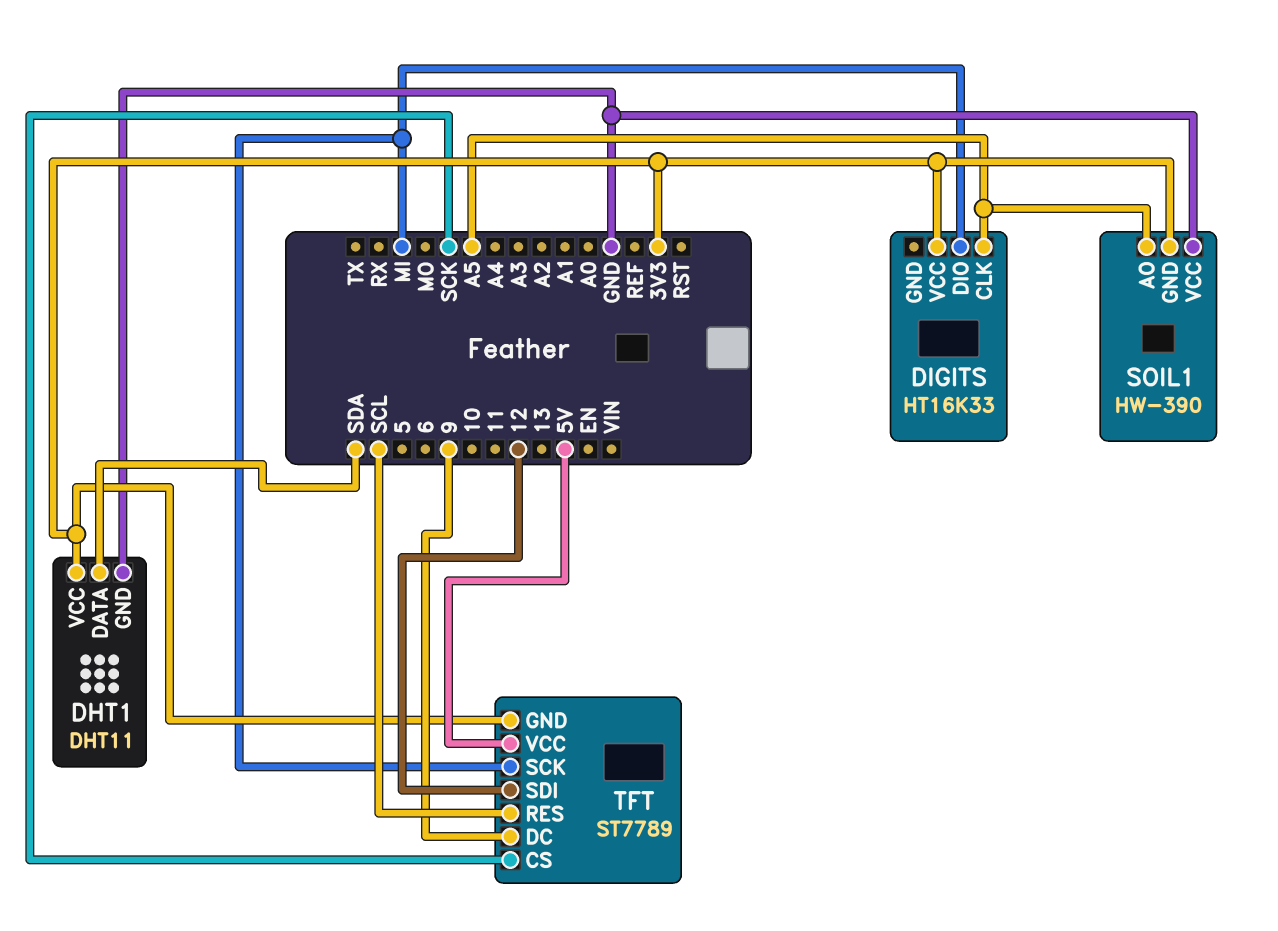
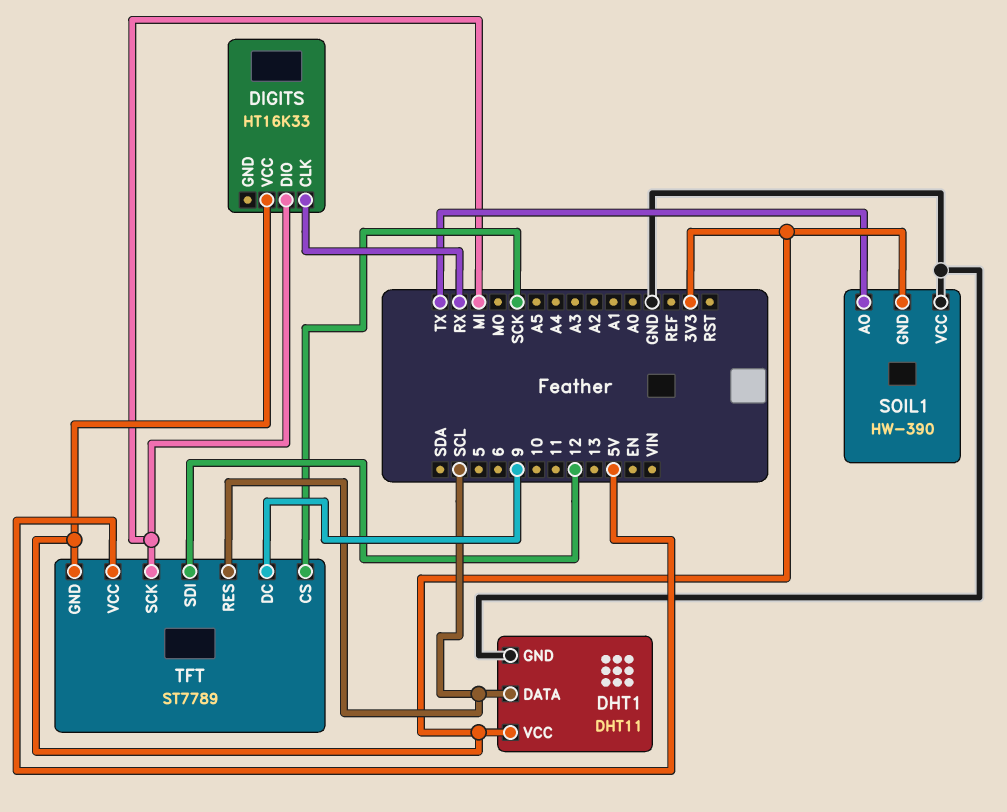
DHT1 pin DATA: SDA -> SCL
DIGITS pin CLK: A5 -> RX
SOIL1 pin AO: A5 -> TX

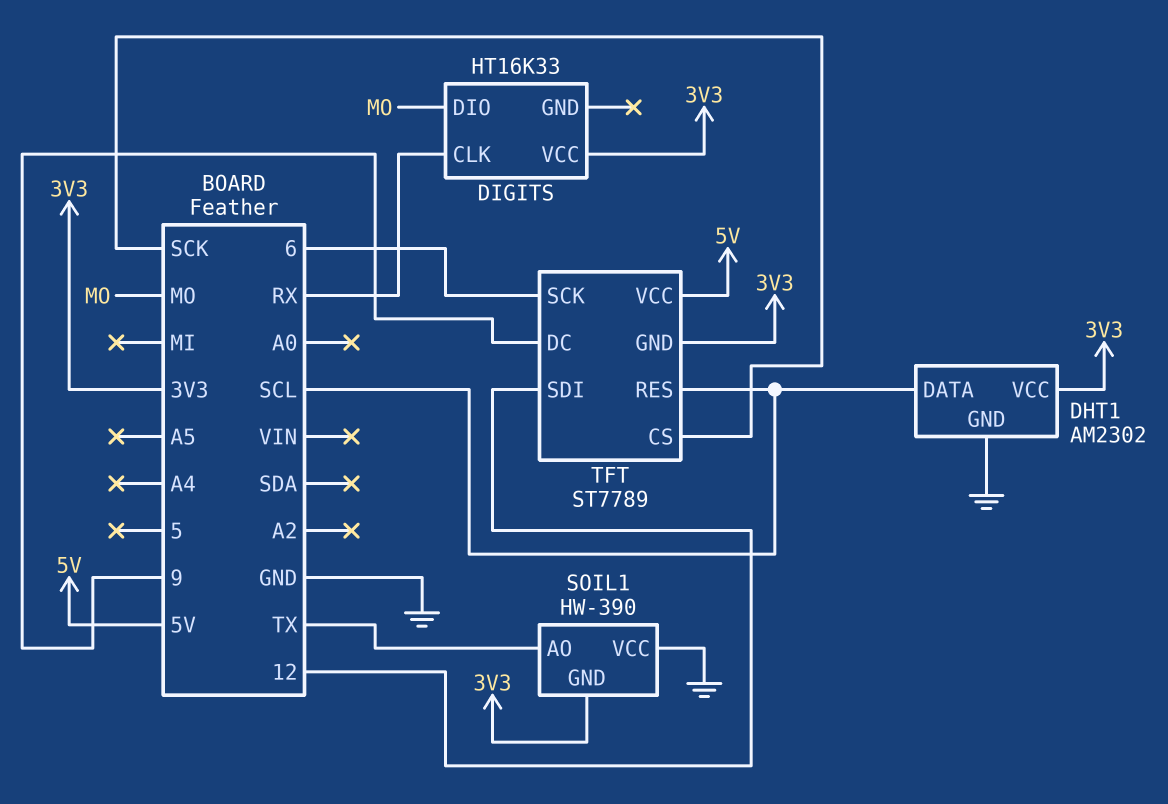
DHT1: DHT11 -> AM2302
DIGITS pin DIO: MI -> MO
TFT pin SCK: MI -> 6

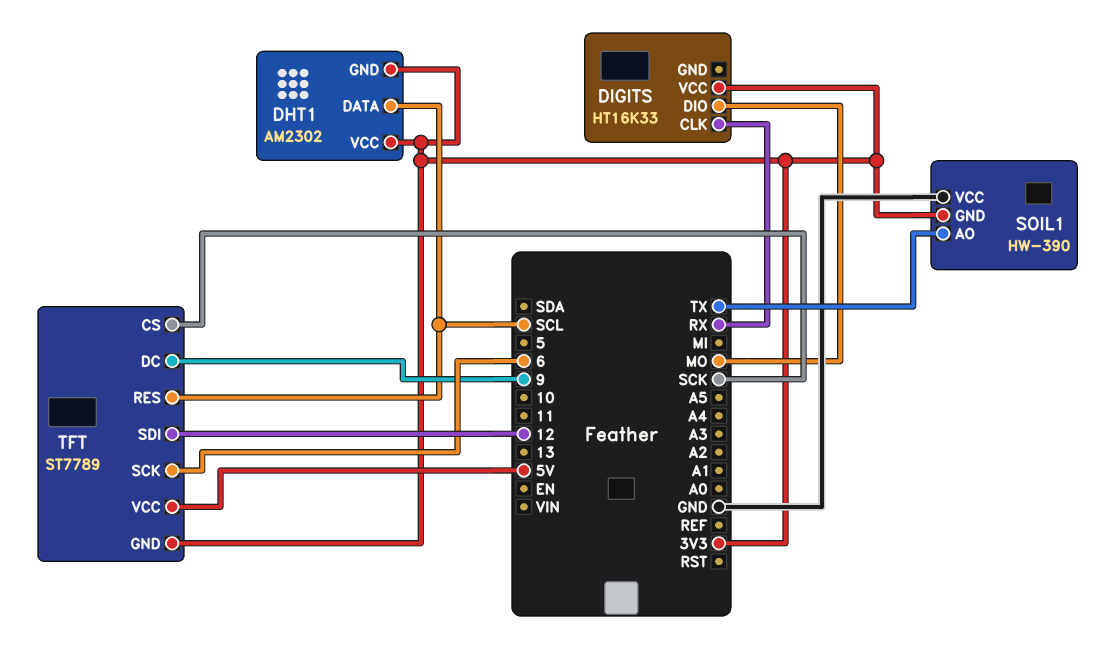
DHT1 pin GND: GND -> 3V3

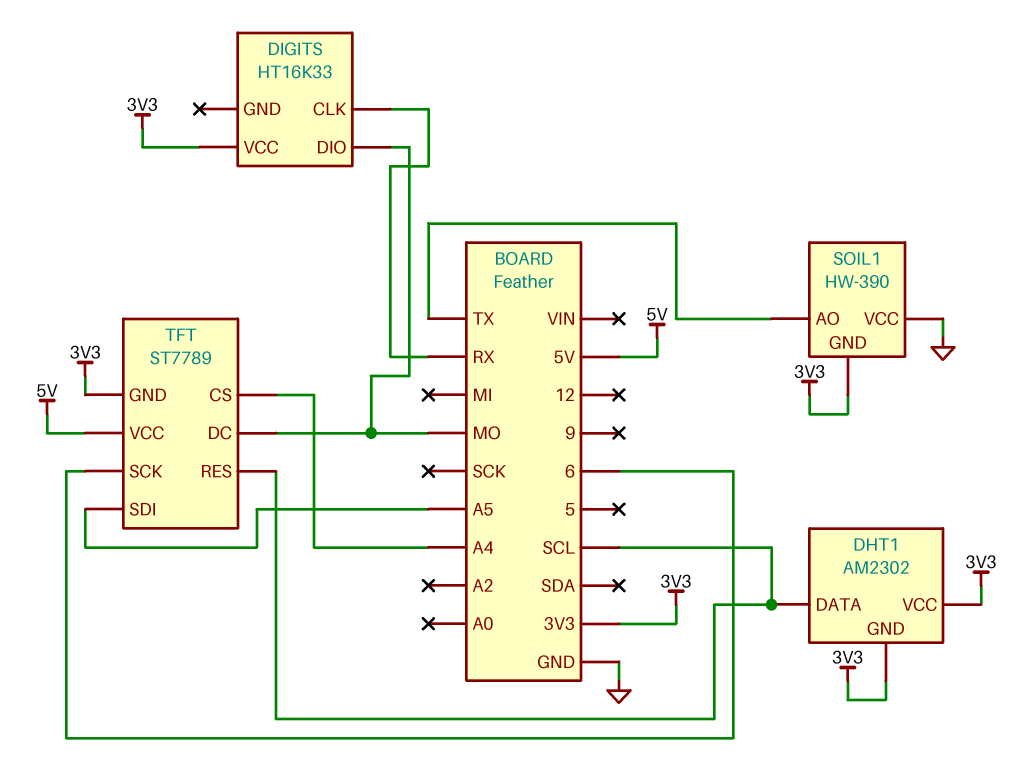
TFT pin CS: SCK -> A4
TFT pin DC: 9 -> MO
TFT pin SDI: 12 -> A5

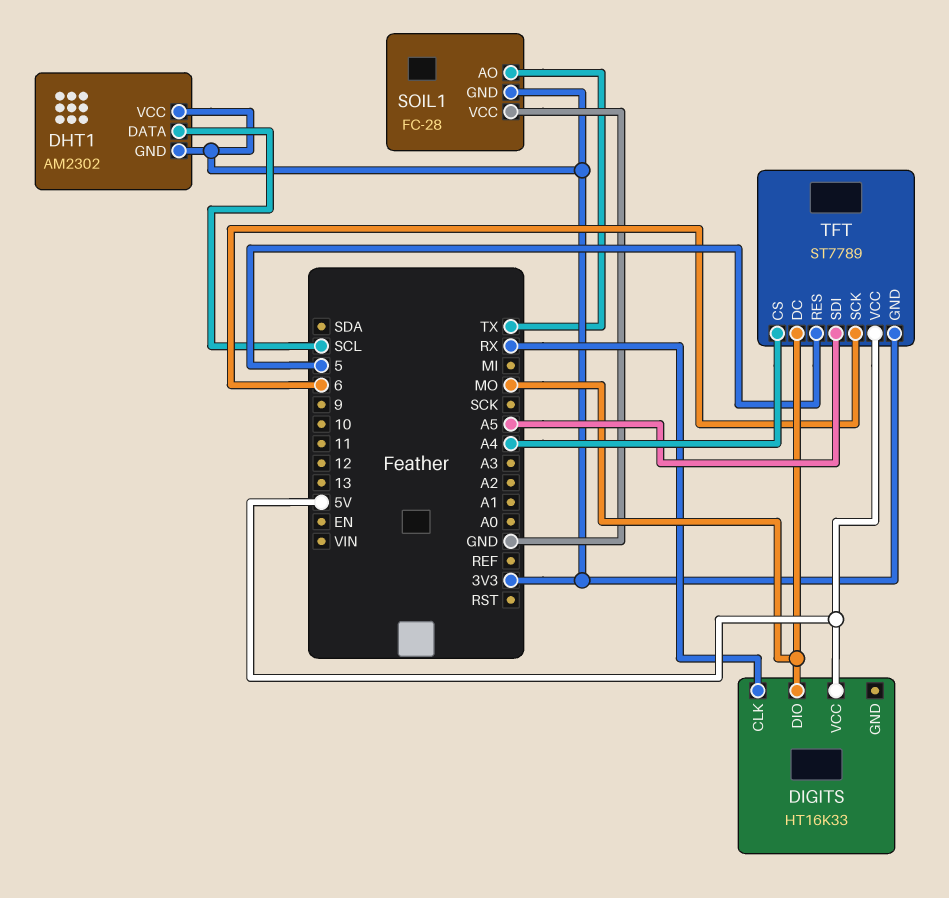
DIGITS pin VCC: 3V3 -> 5V
SOIL1: HW-390 -> FC-28
TFT pin RES: SCL -> 5

